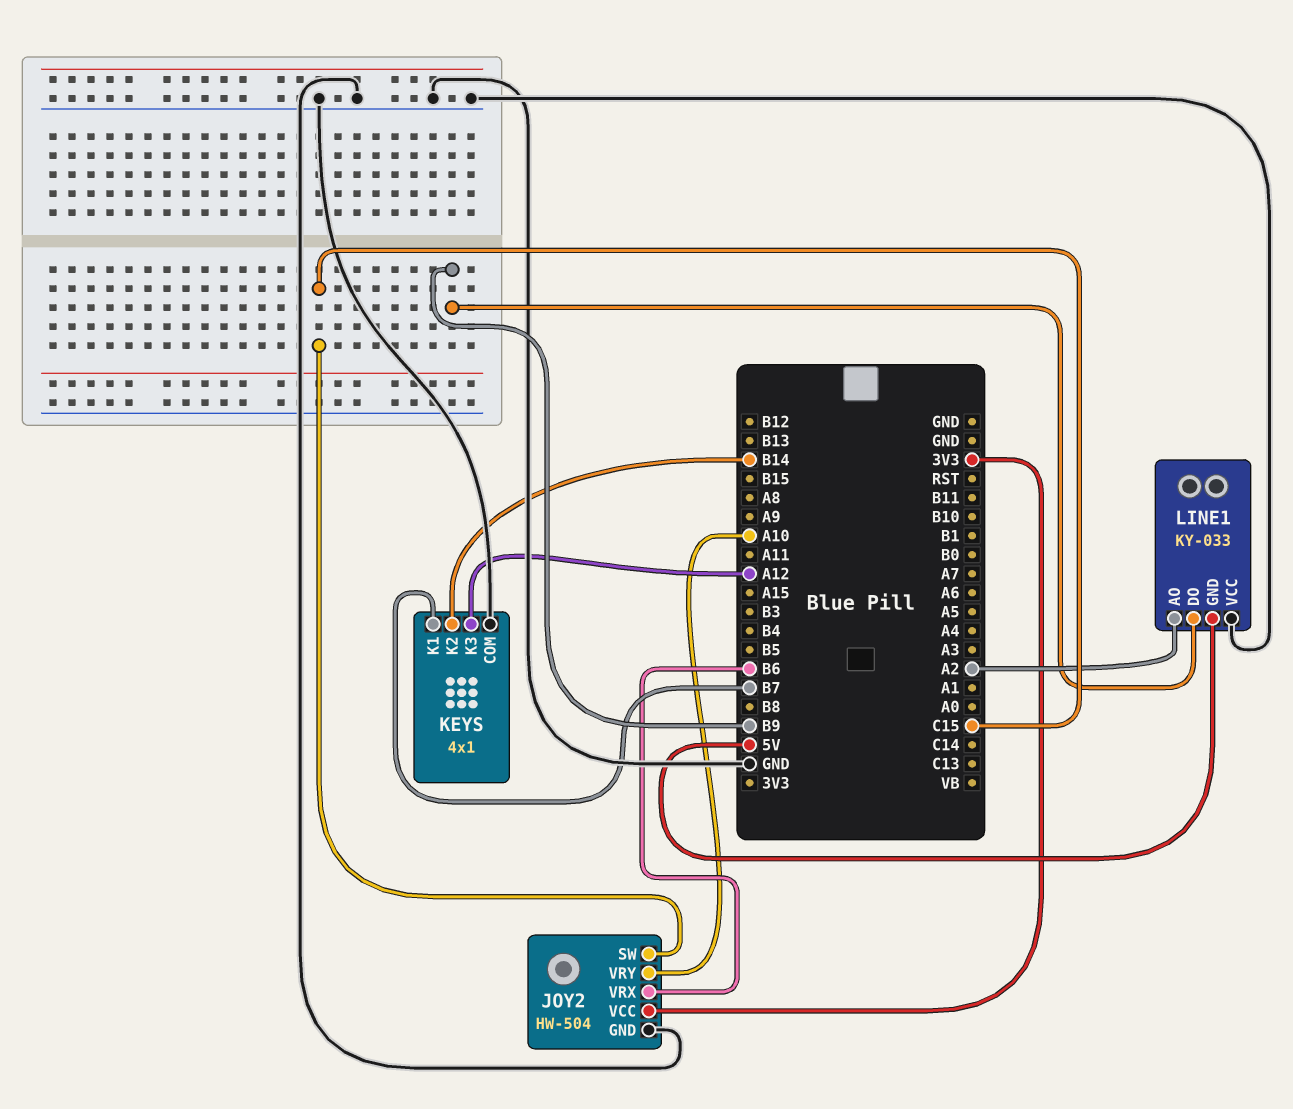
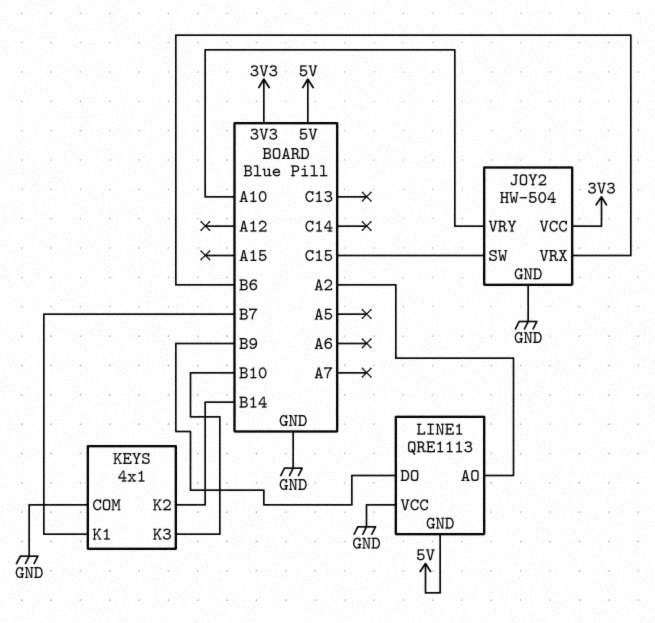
KEYS pin K3: A12 -> B10
LINE1: KY-033 -> QRE1113

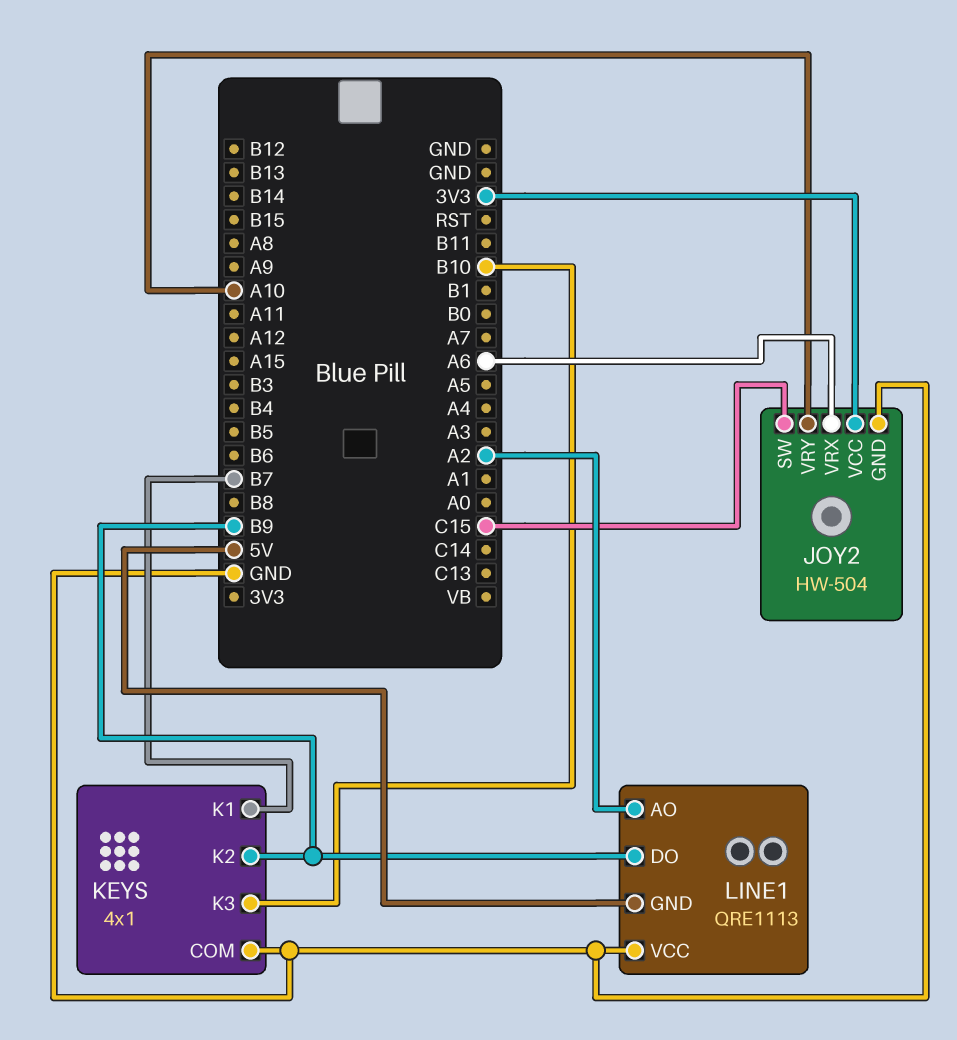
JOY2 pin VRX: B6 -> A6
KEYS pin K2: B14 -> B9

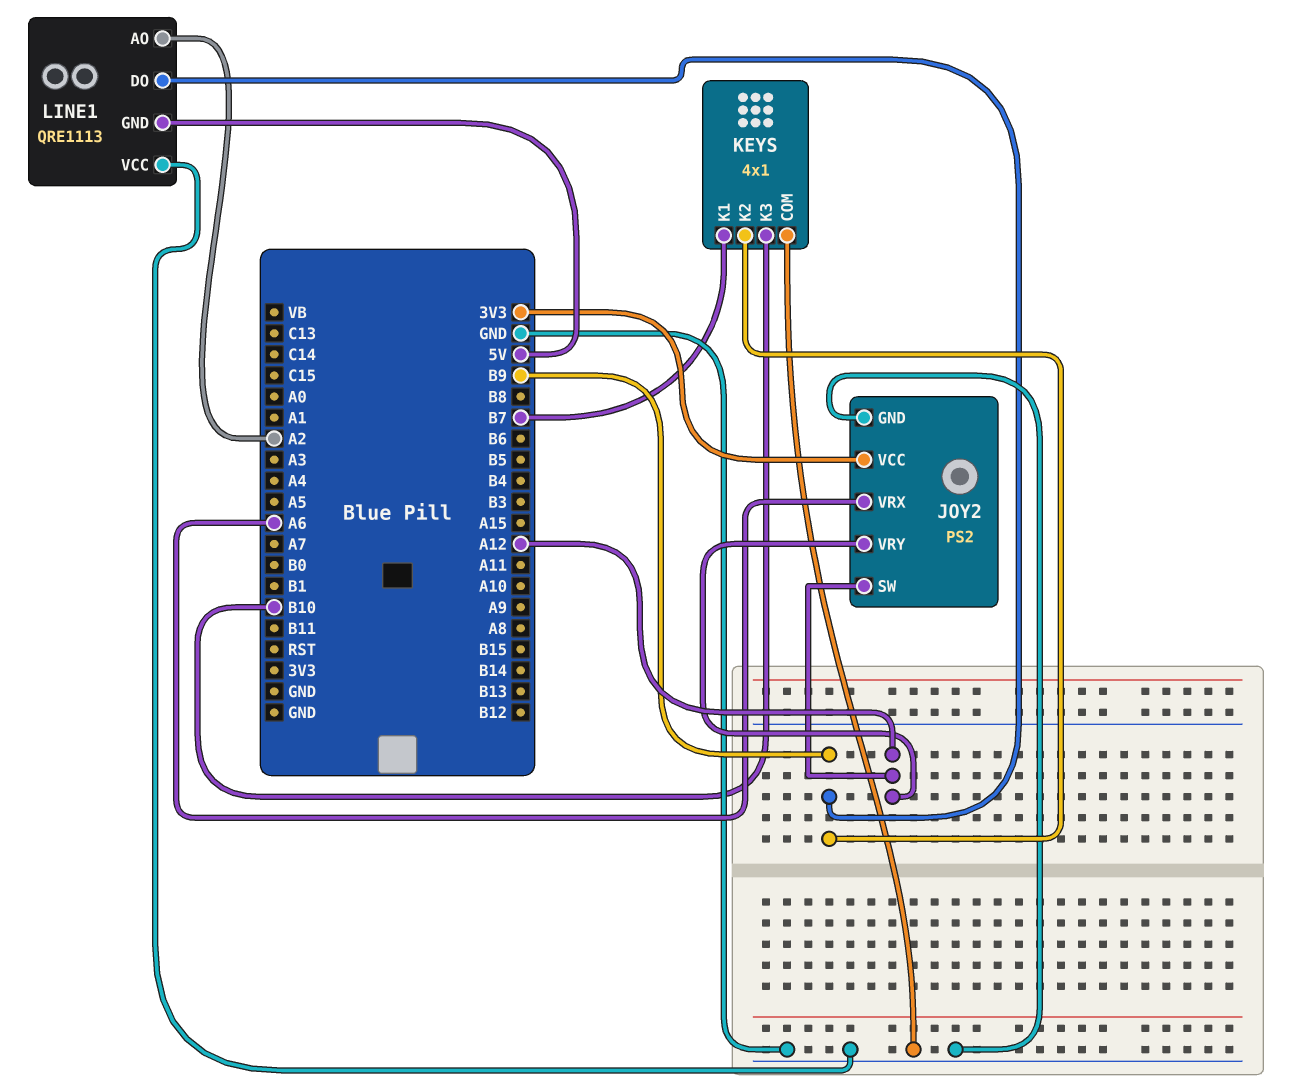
JOY2: HW-504 -> PS2
JOY2 pin SW: C15 -> A12
JOY2 pin VRY: A10 -> A12

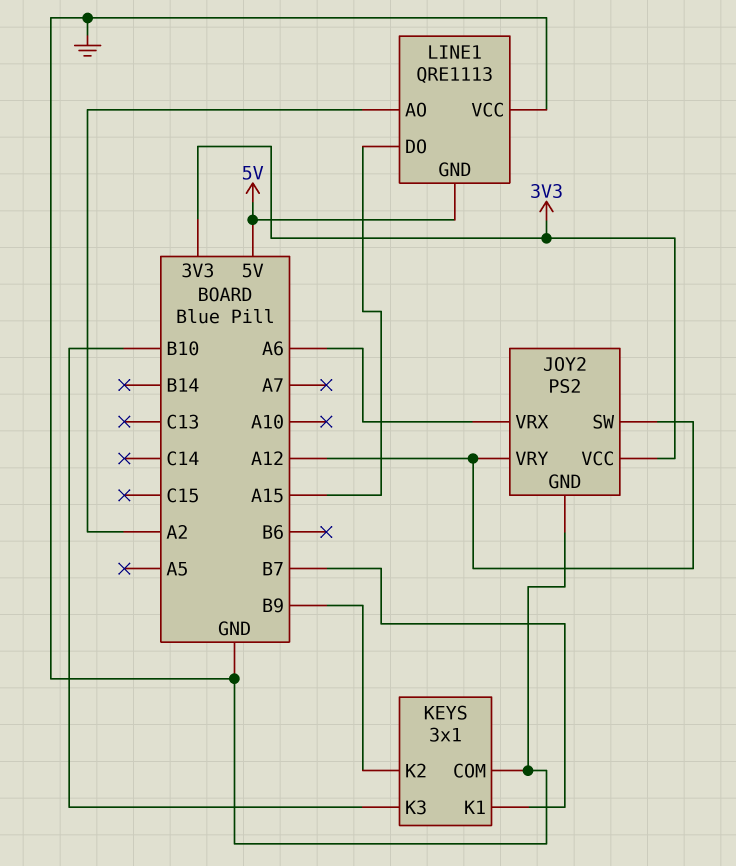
KEYS: 4x1 -> 3x1
LINE1 pin DO: B9 -> A15

